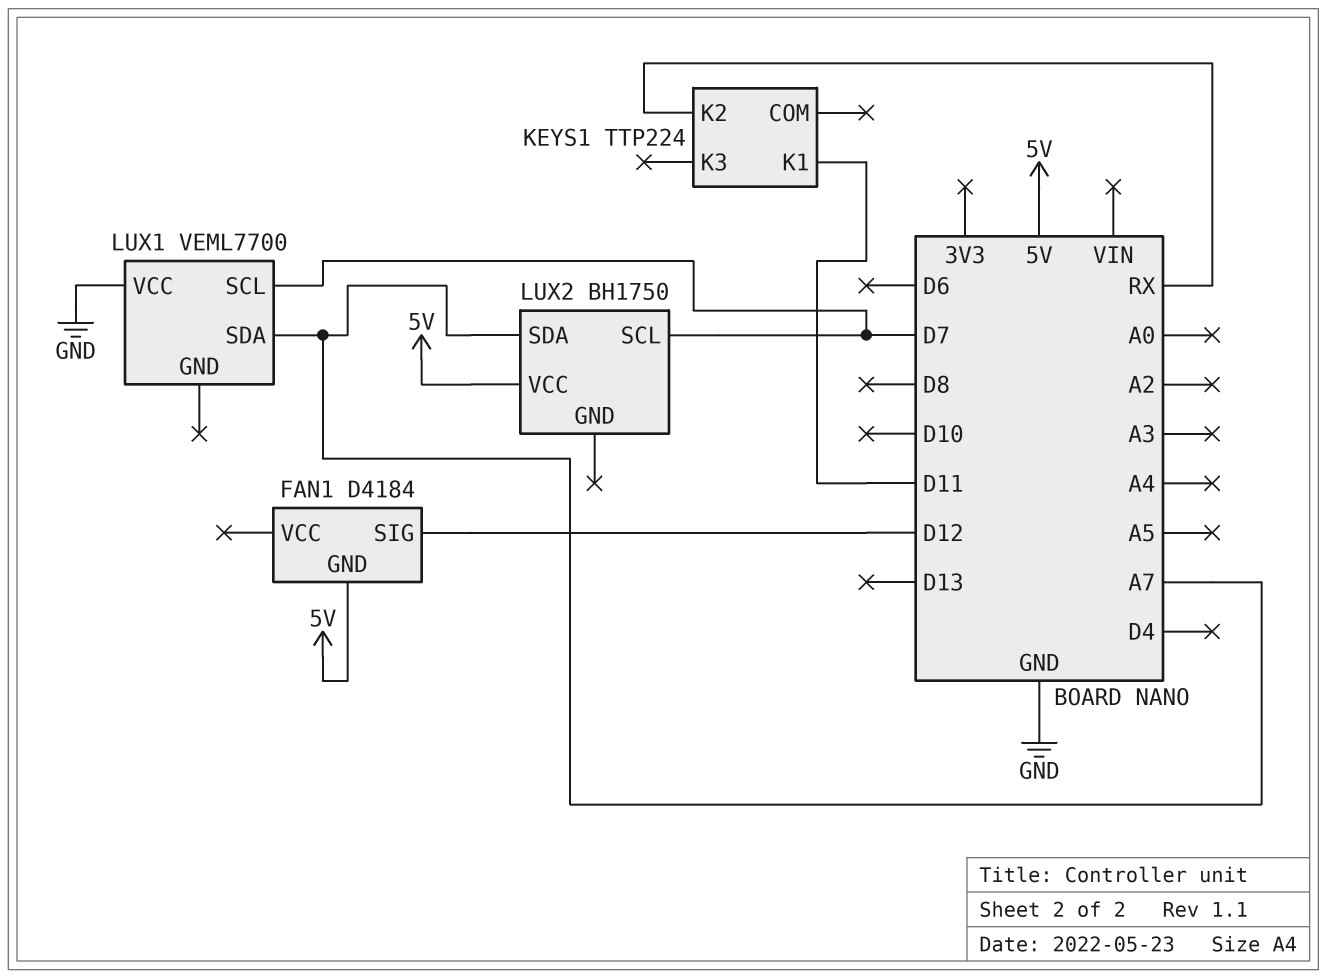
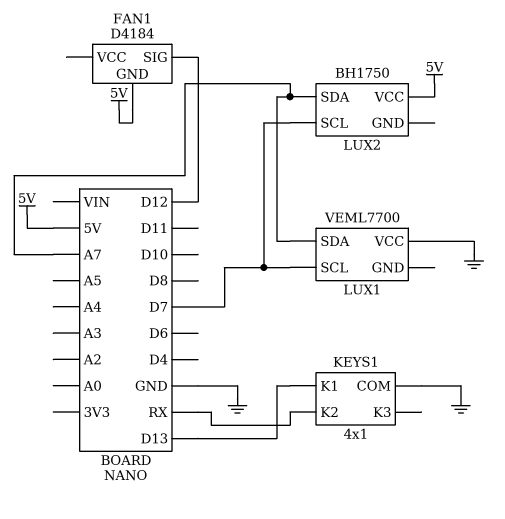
KEYS1: TTP224 -> 4x1
KEYS1 pin COM: none -> GND
KEYS1 pin K1: D11 -> D13

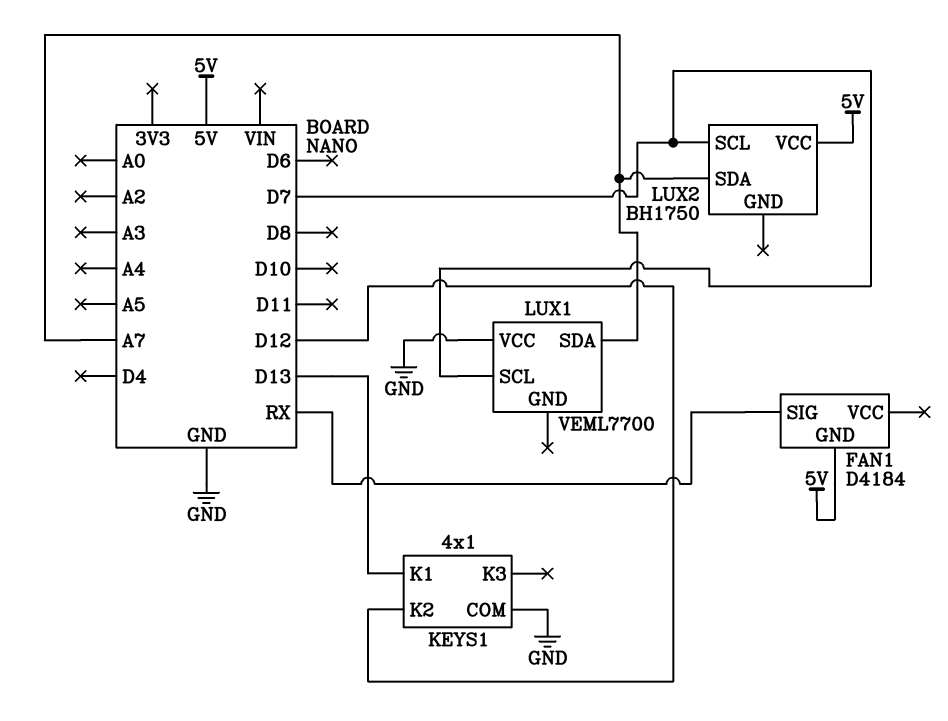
FAN1 pin SIG: D12 -> RX
KEYS1 pin K2: RX -> D12

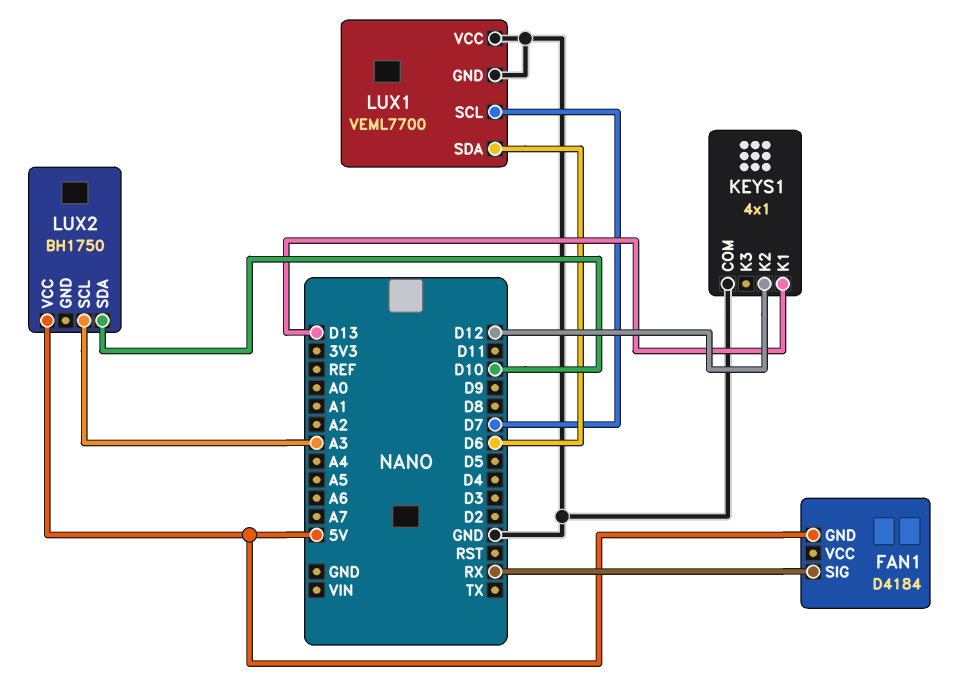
LUX1 pin GND: none -> GND
LUX1 pin SDA: A7 -> D6
LUX2 pin SCL: D7 -> A3
LUX2 pin SDA: A7 -> D10

